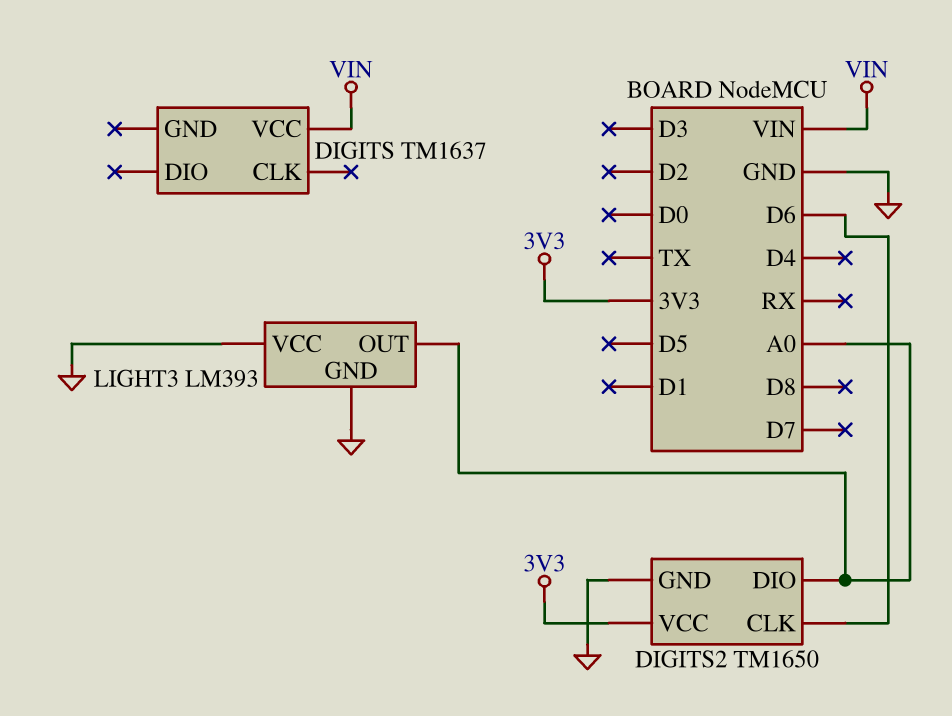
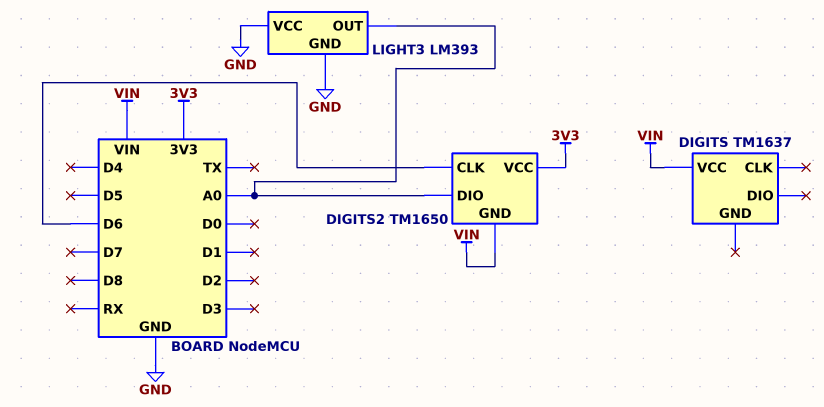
DIGITS2 pin GND: GND -> VIN

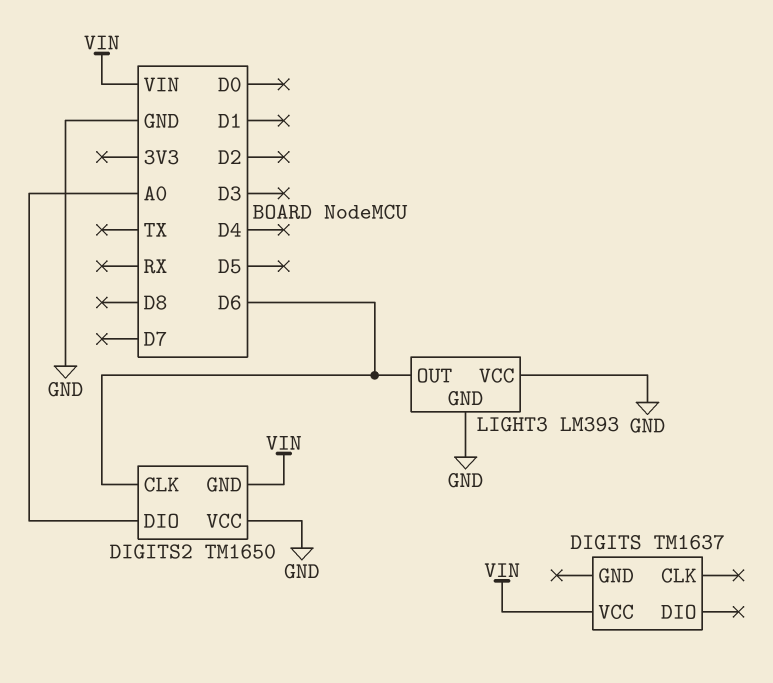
DIGITS2 pin VCC: 3V3 -> GND
LIGHT3 pin OUT: A0 -> D6

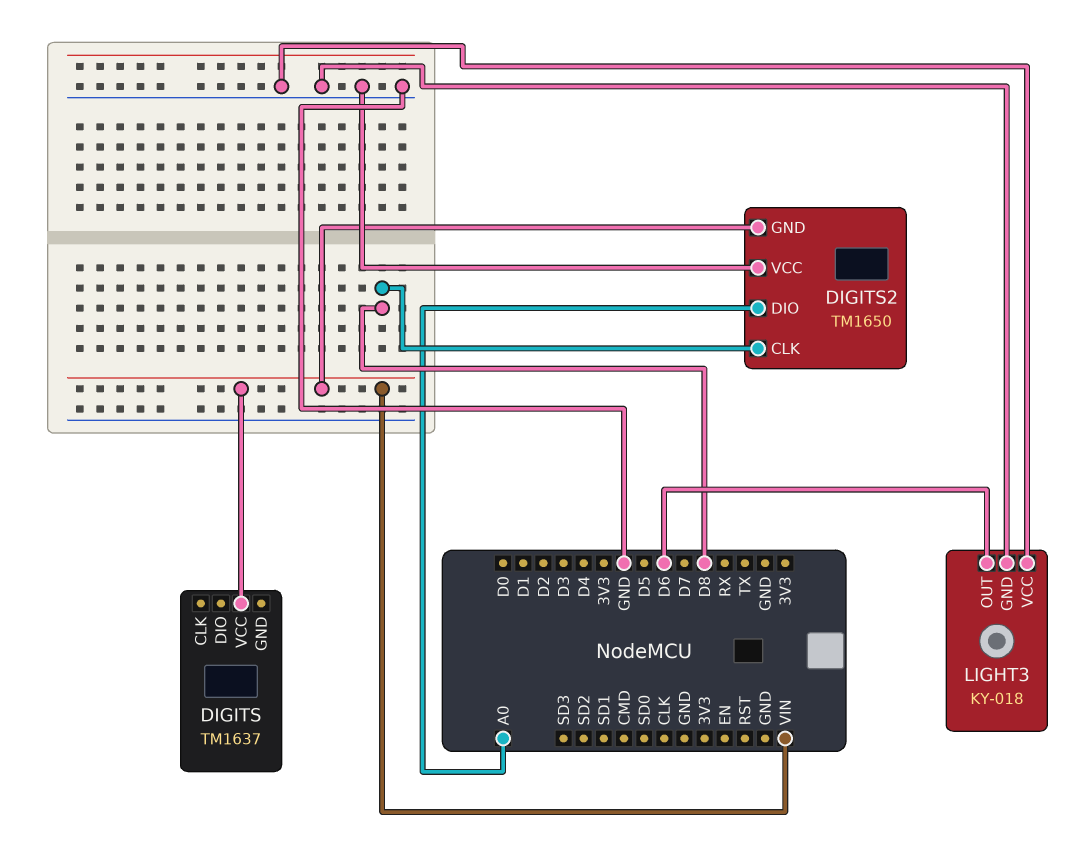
DIGITS2 pin CLK: D6 -> D8
LIGHT3: LM393 -> KY-018

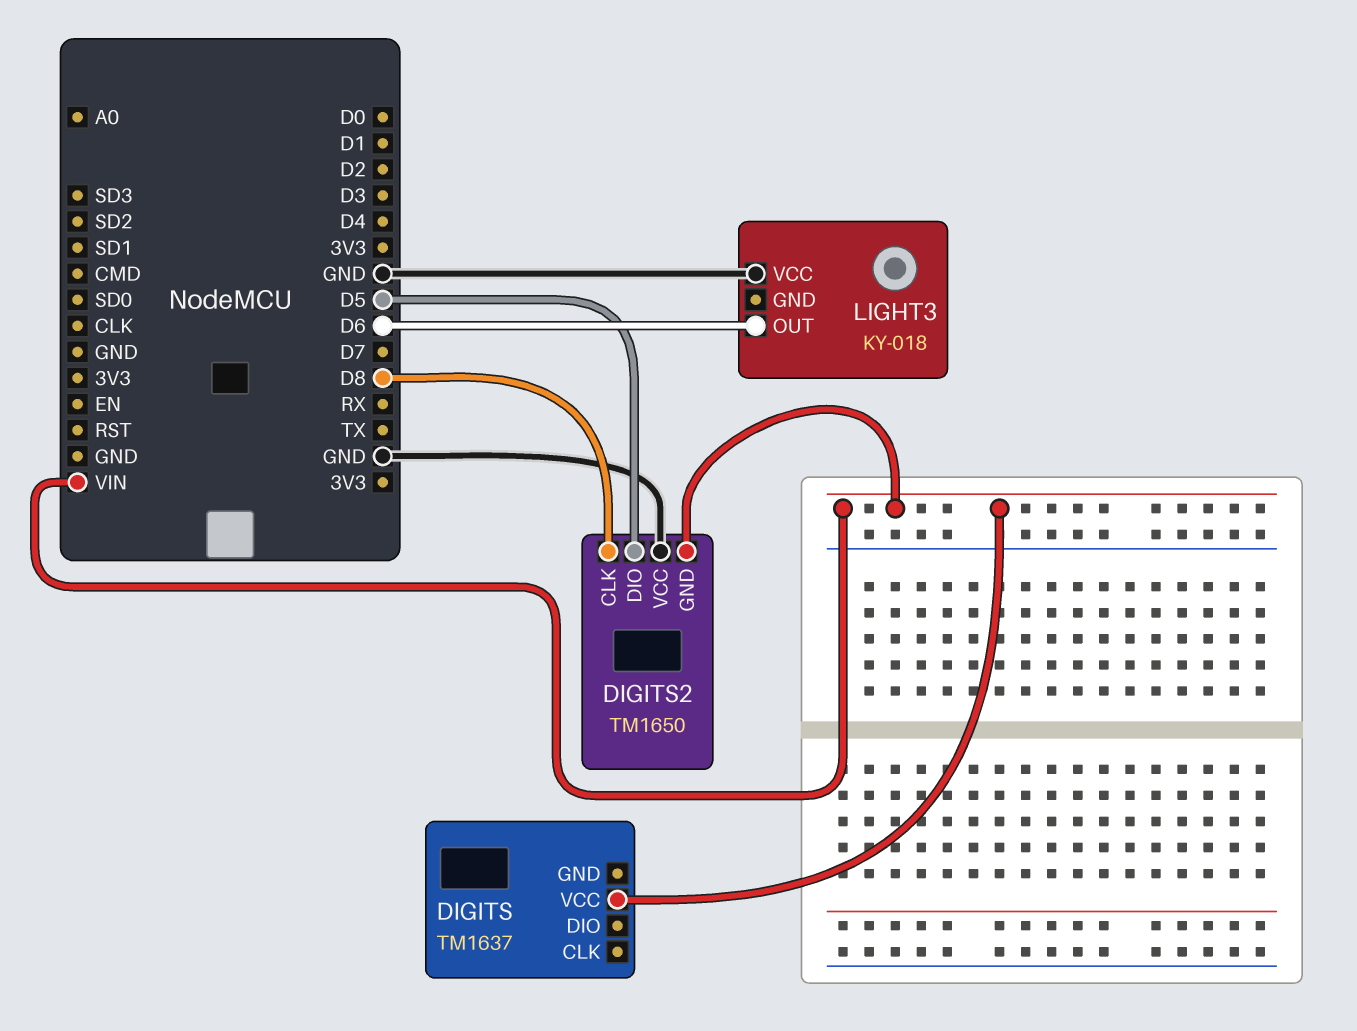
DIGITS2 pin DIO: A0 -> D5
LIGHT3 pin GND: GND -> none

